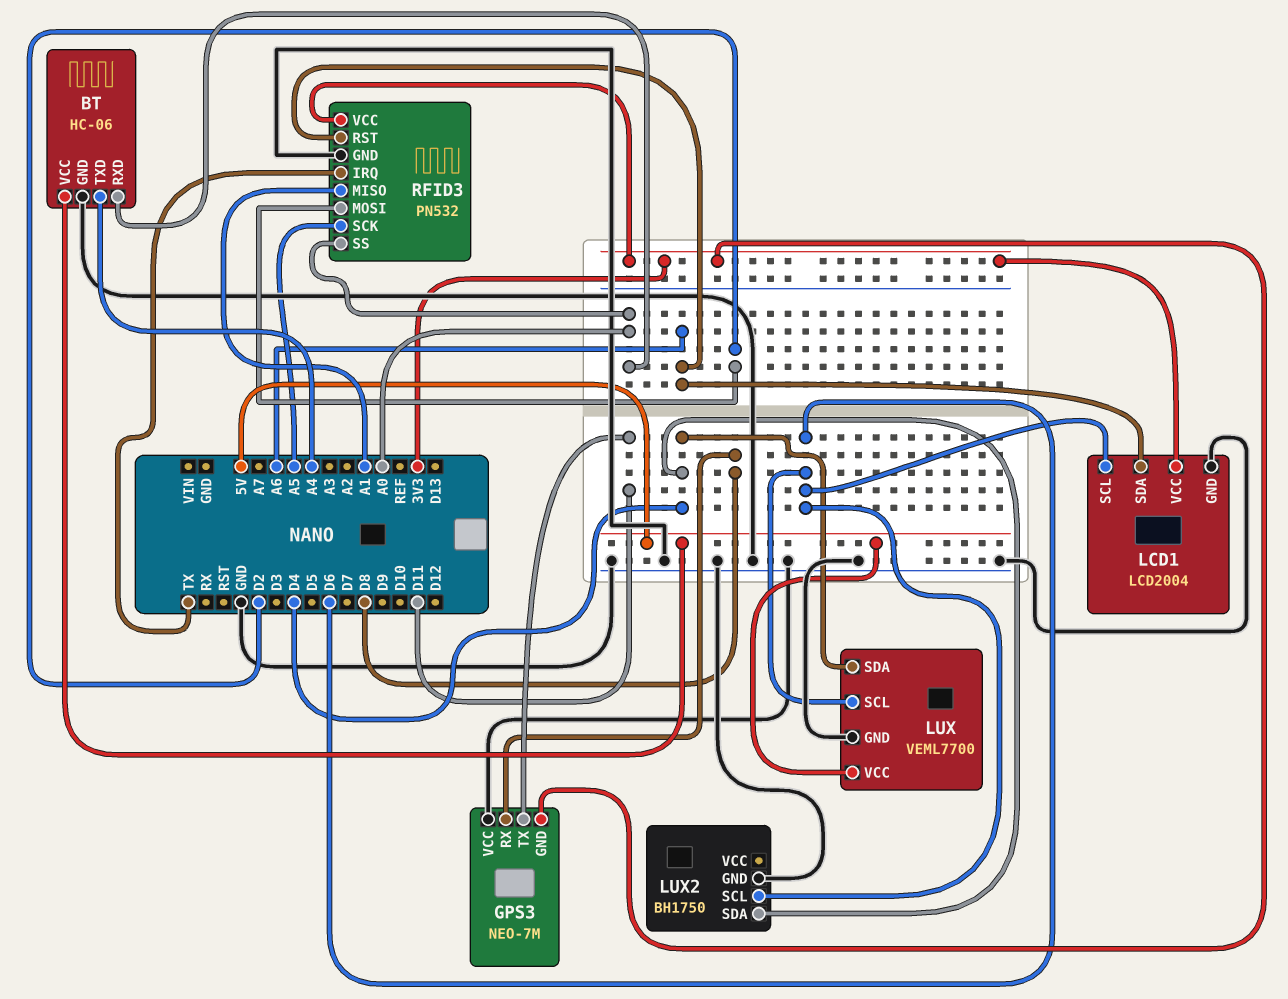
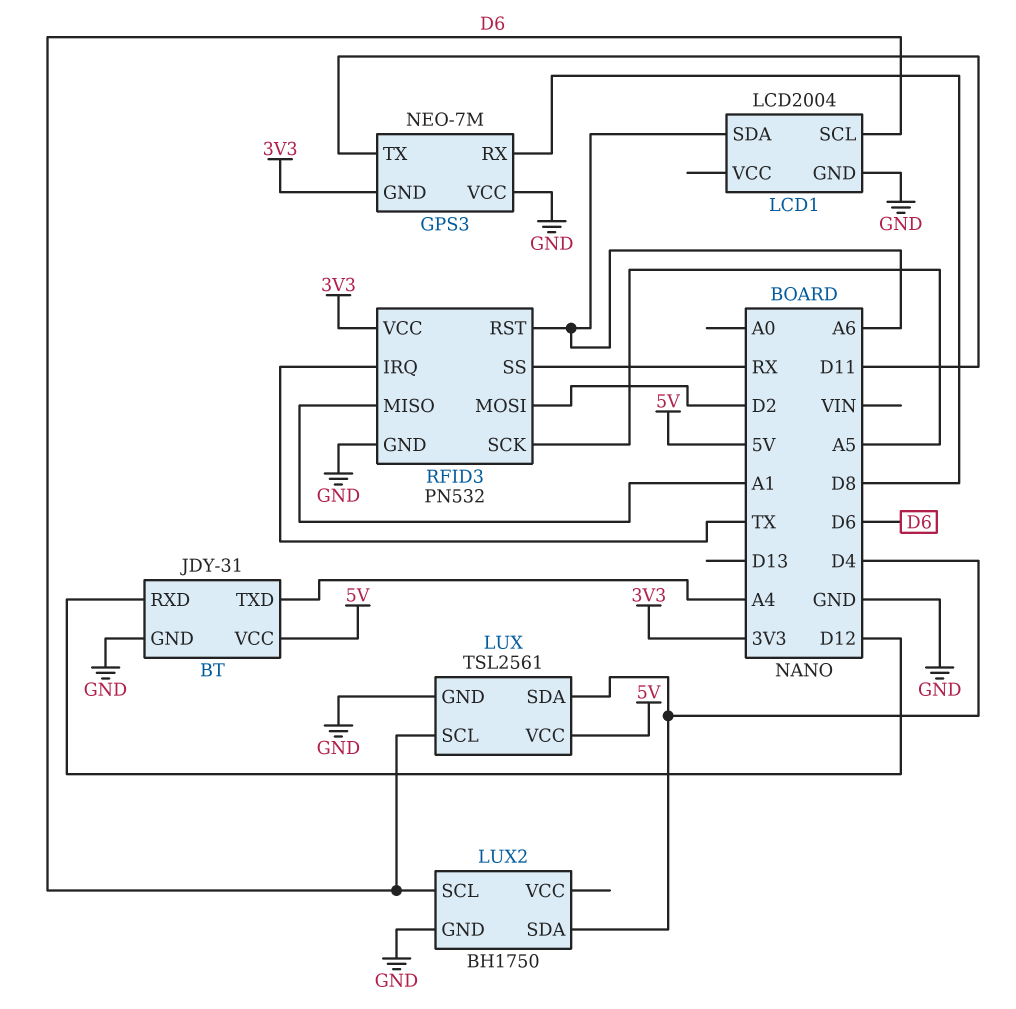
BT: HC-06 -> JDY-31
BT pin RXD: A0 -> D12
LCD1 pin VCC: 3V3 -> none
LUX: VEML7700 -> TSL2561
RFID3 pin SS: A0 -> RX

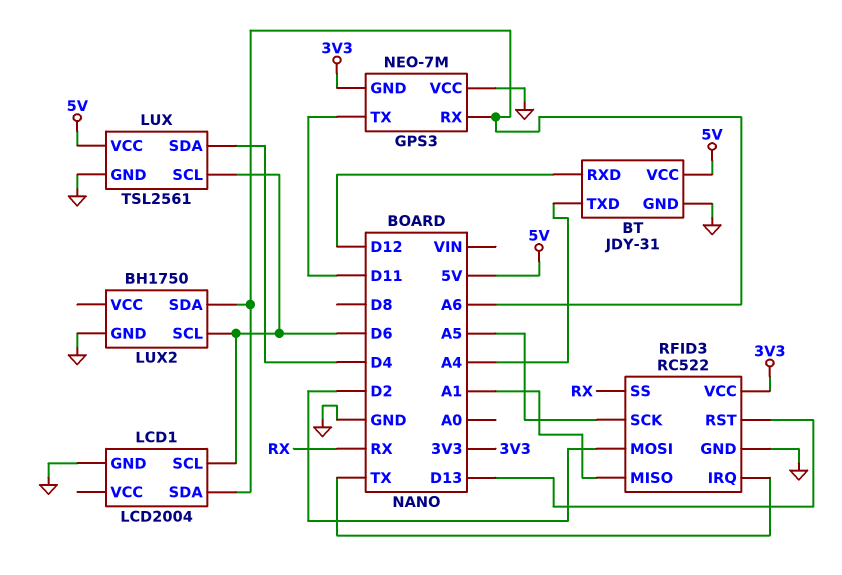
GPS3 pin RX: D8 -> A6
LUX2 pin SDA: D4 -> A6
RFID3: PN532 -> RC522
RFID3 pin RST: A6 -> D13

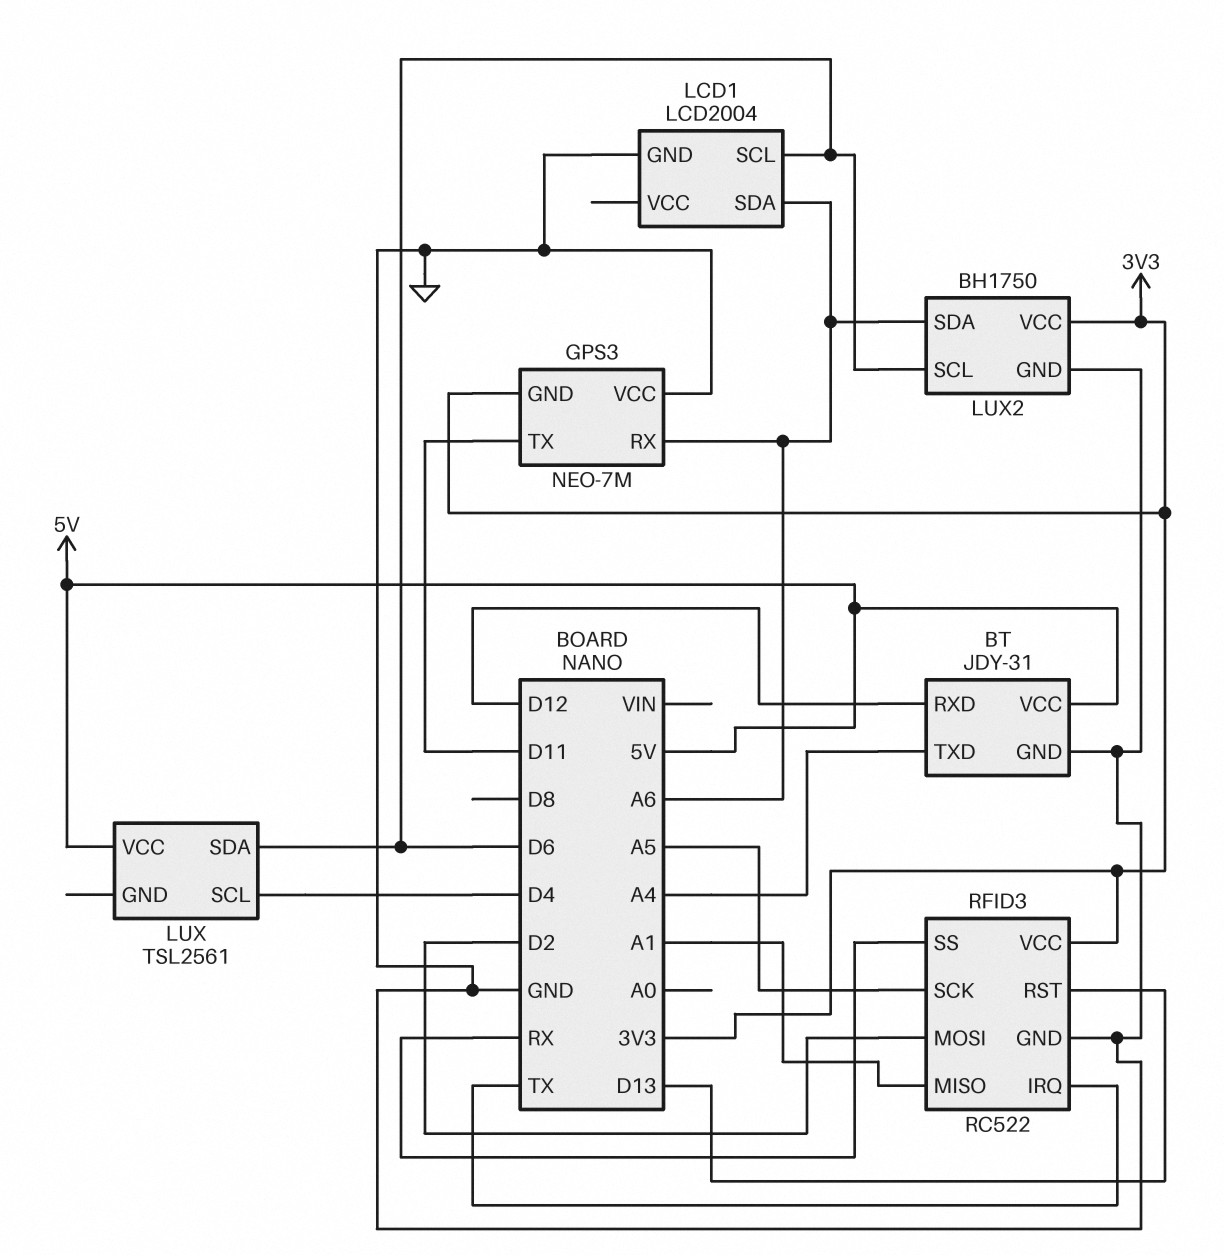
LUX pin GND: GND -> none
LUX pin SCL: D6 -> D4
LUX pin SDA: D4 -> D6
LUX2 pin VCC: none -> 3V3

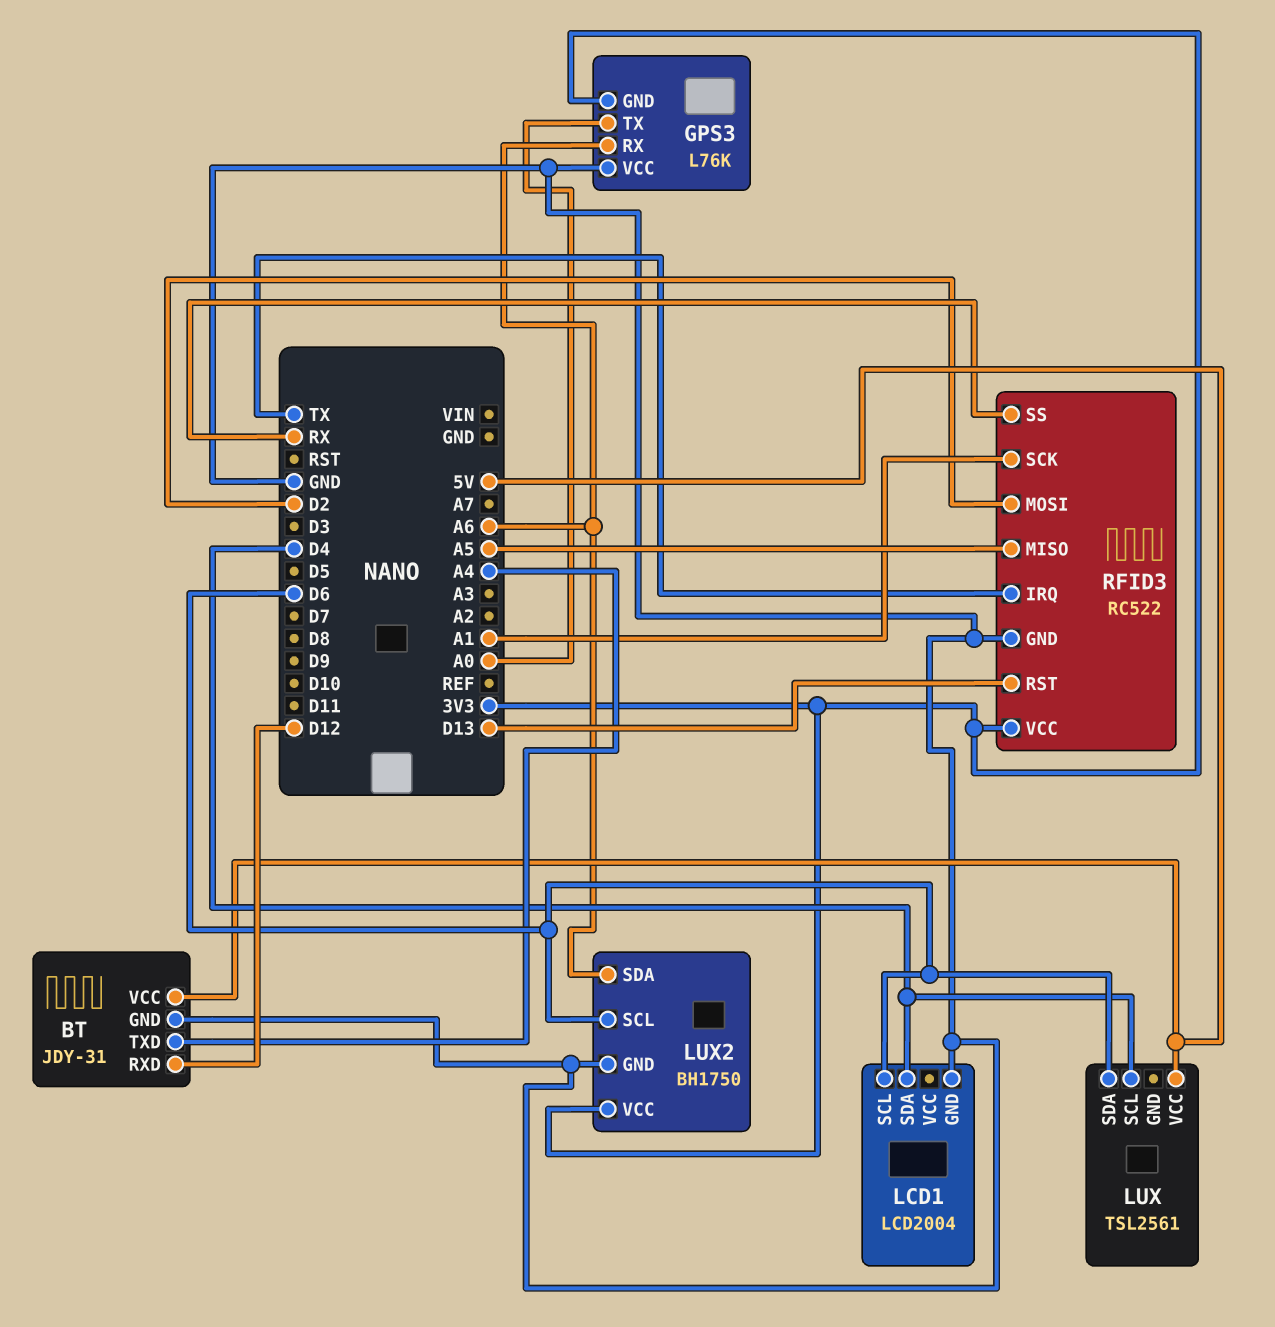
GPS3: NEO-7M -> L76K
GPS3 pin TX: D11 -> A0
LCD1 pin SDA: A6 -> D4
RFID3 pin MISO: A1 -> A5
RFID3 pin SCK: A5 -> A1

